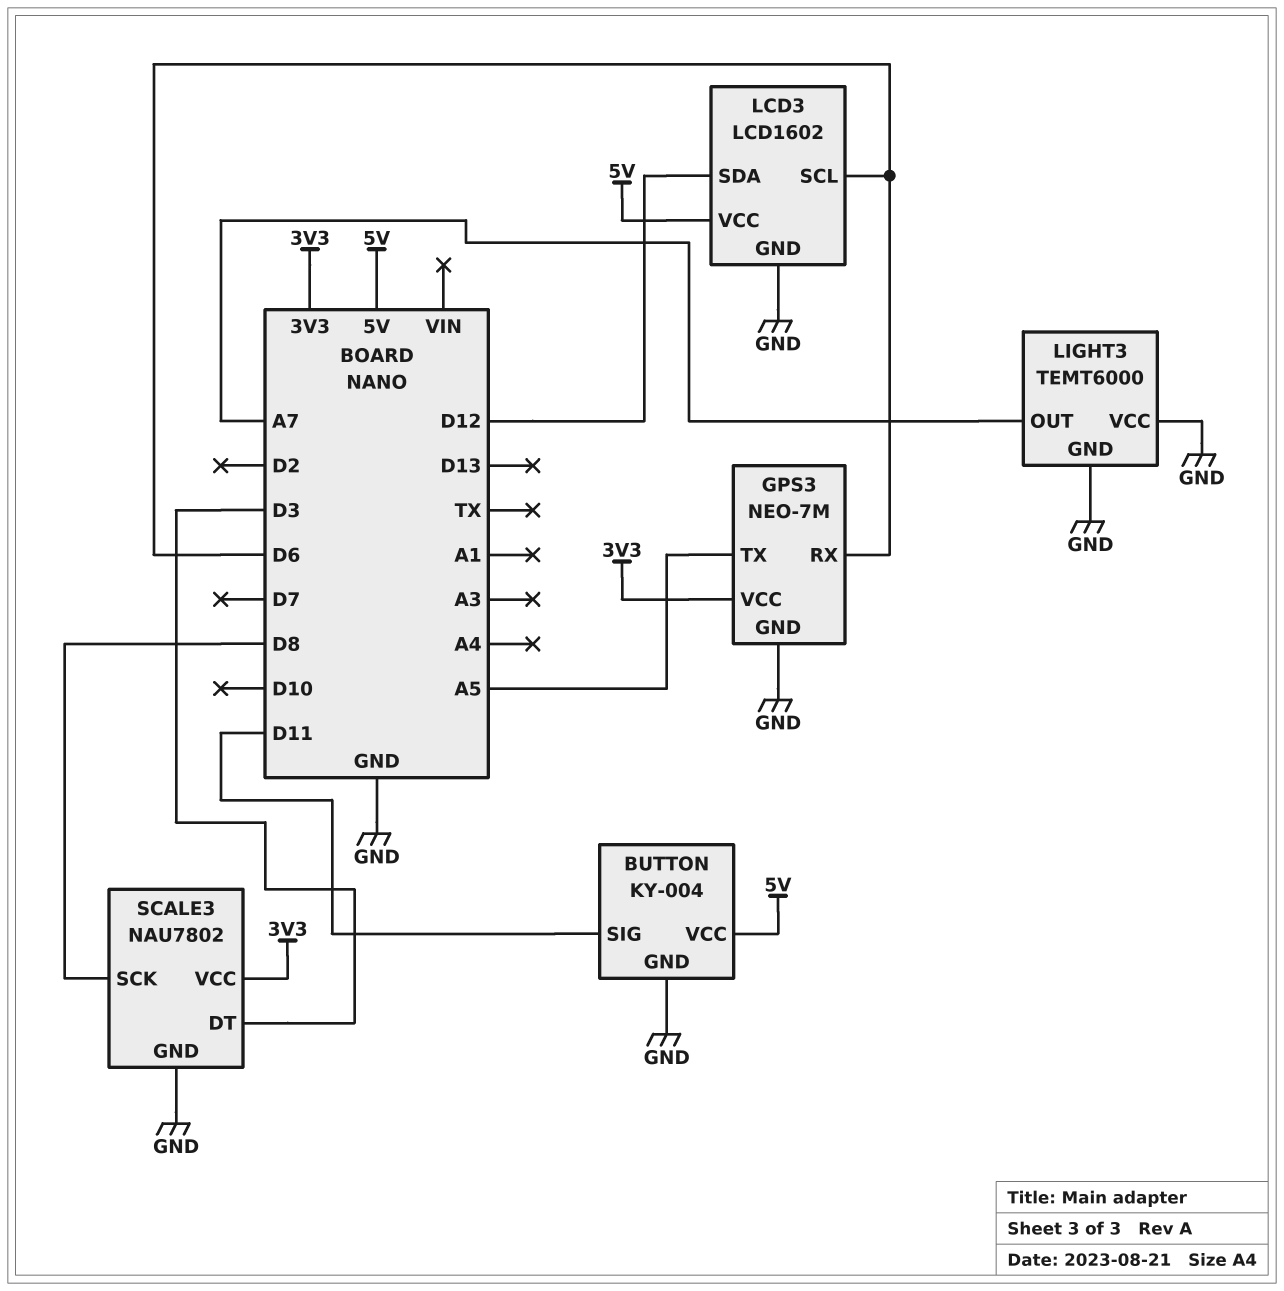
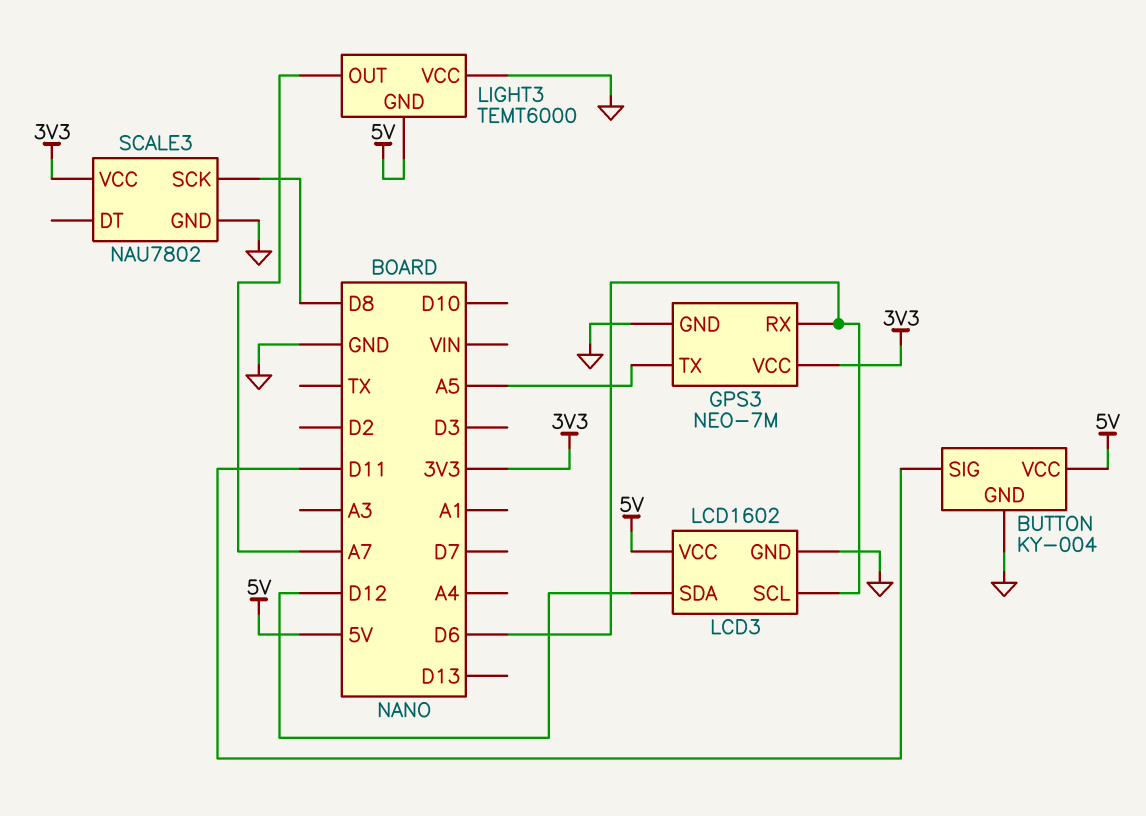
LIGHT3 pin GND: GND -> 5V
SCALE3 pin DT: D3 -> none

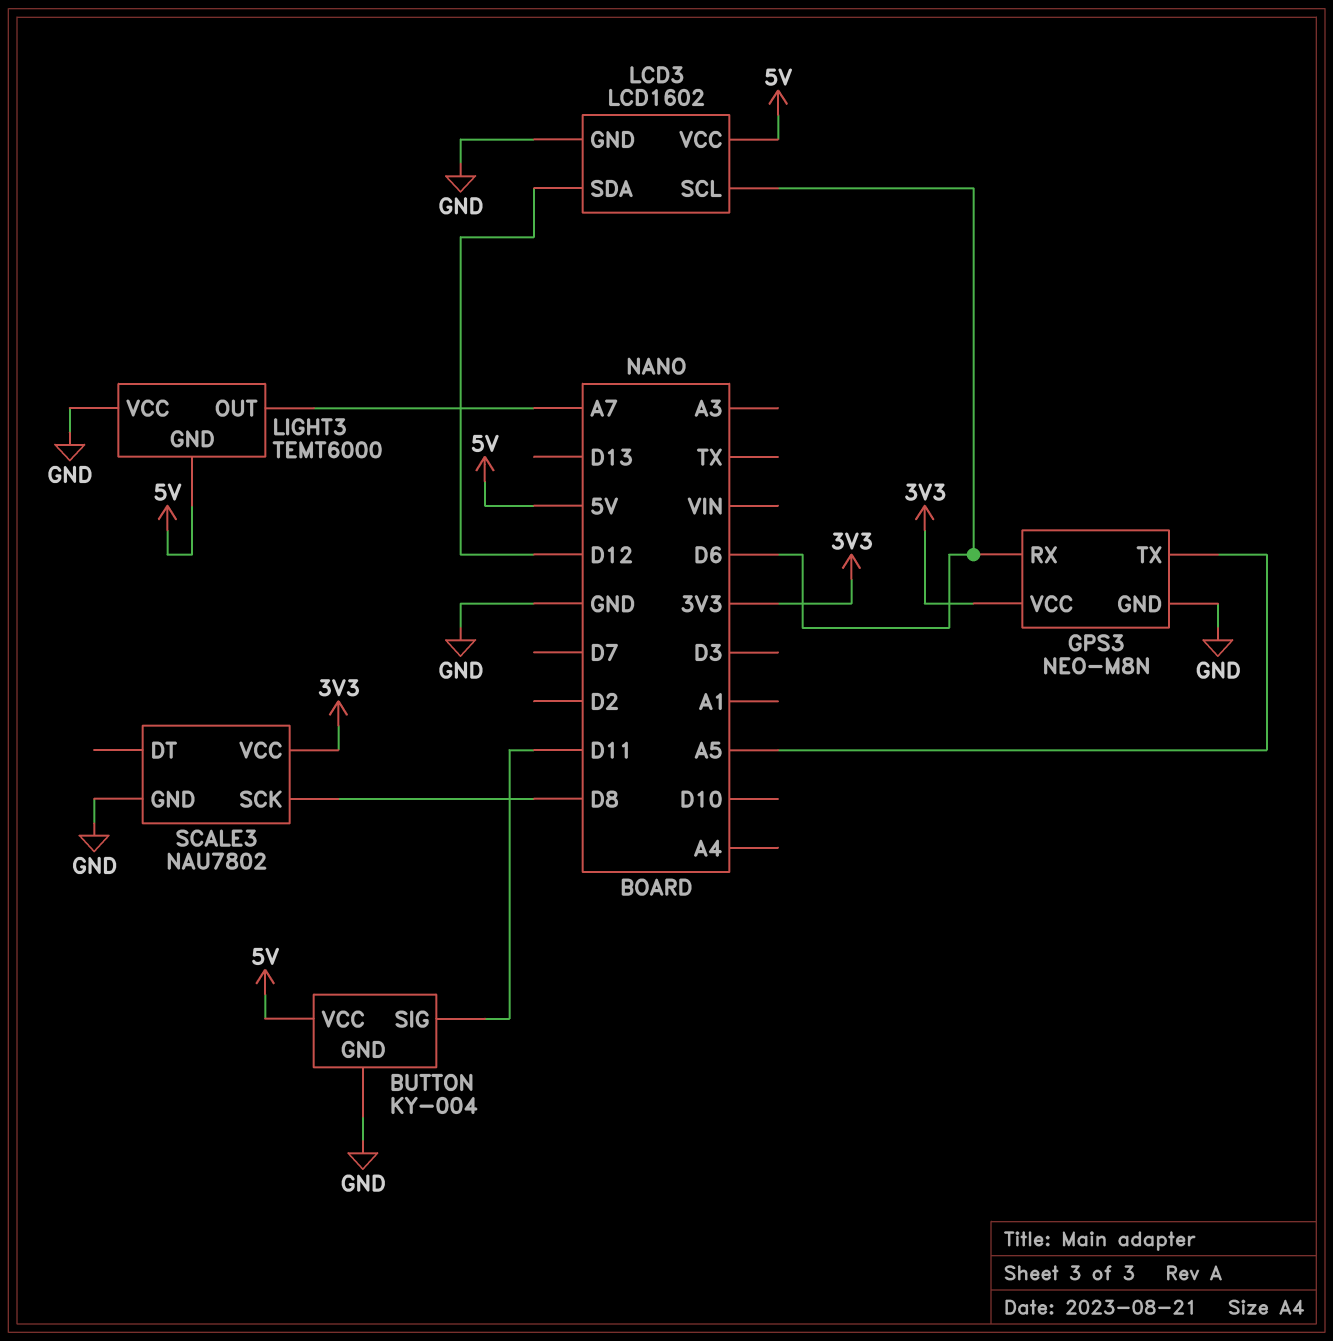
GPS3: NEO-7M -> NEO-M8N

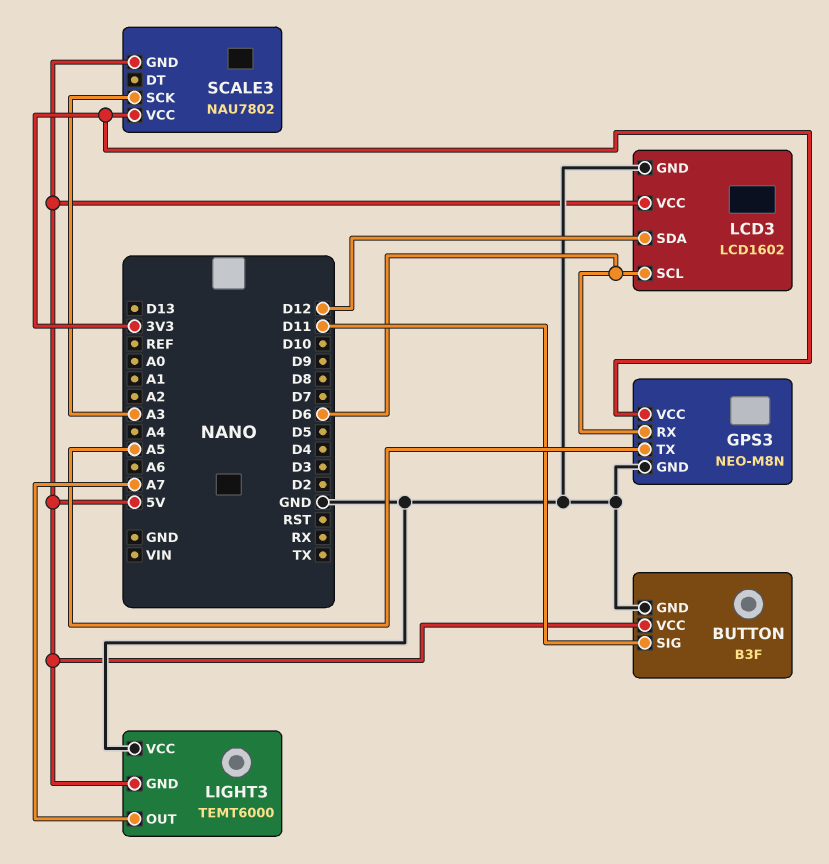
BUTTON: KY-004 -> B3F
SCALE3 pin GND: GND -> 5V
SCALE3 pin SCK: D8 -> A3

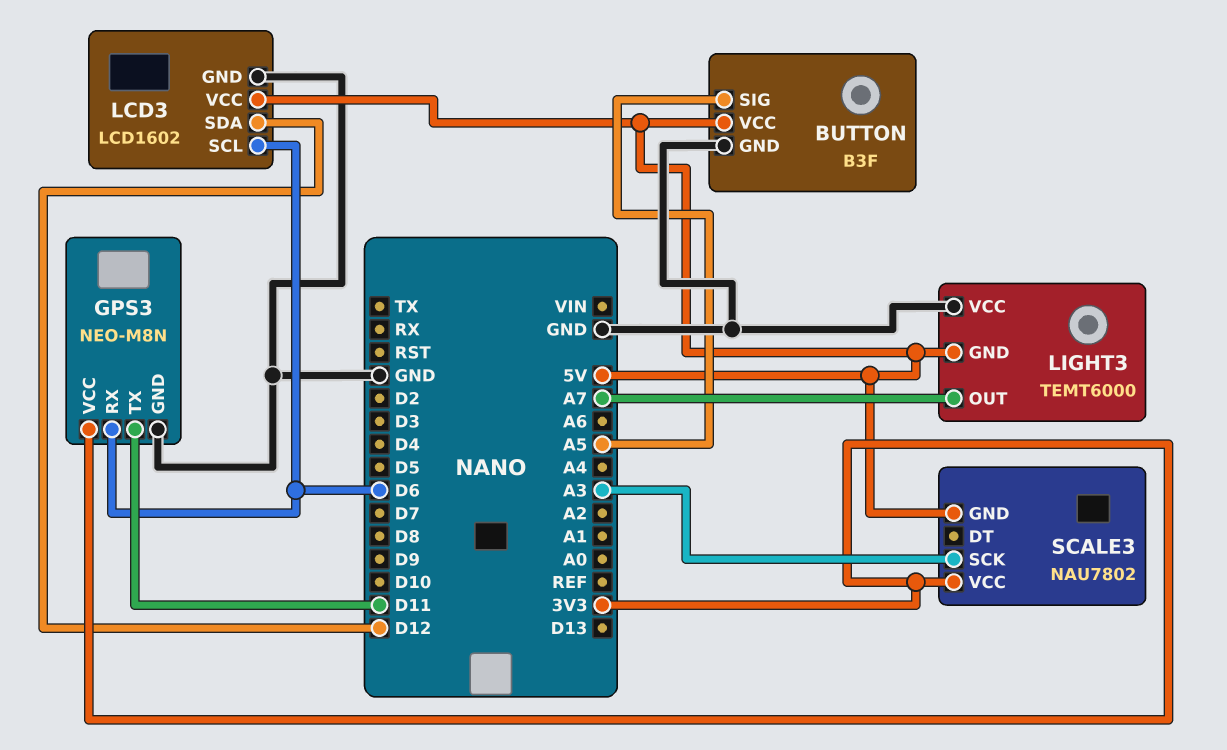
BUTTON pin SIG: D11 -> A5
GPS3 pin TX: A5 -> D11

